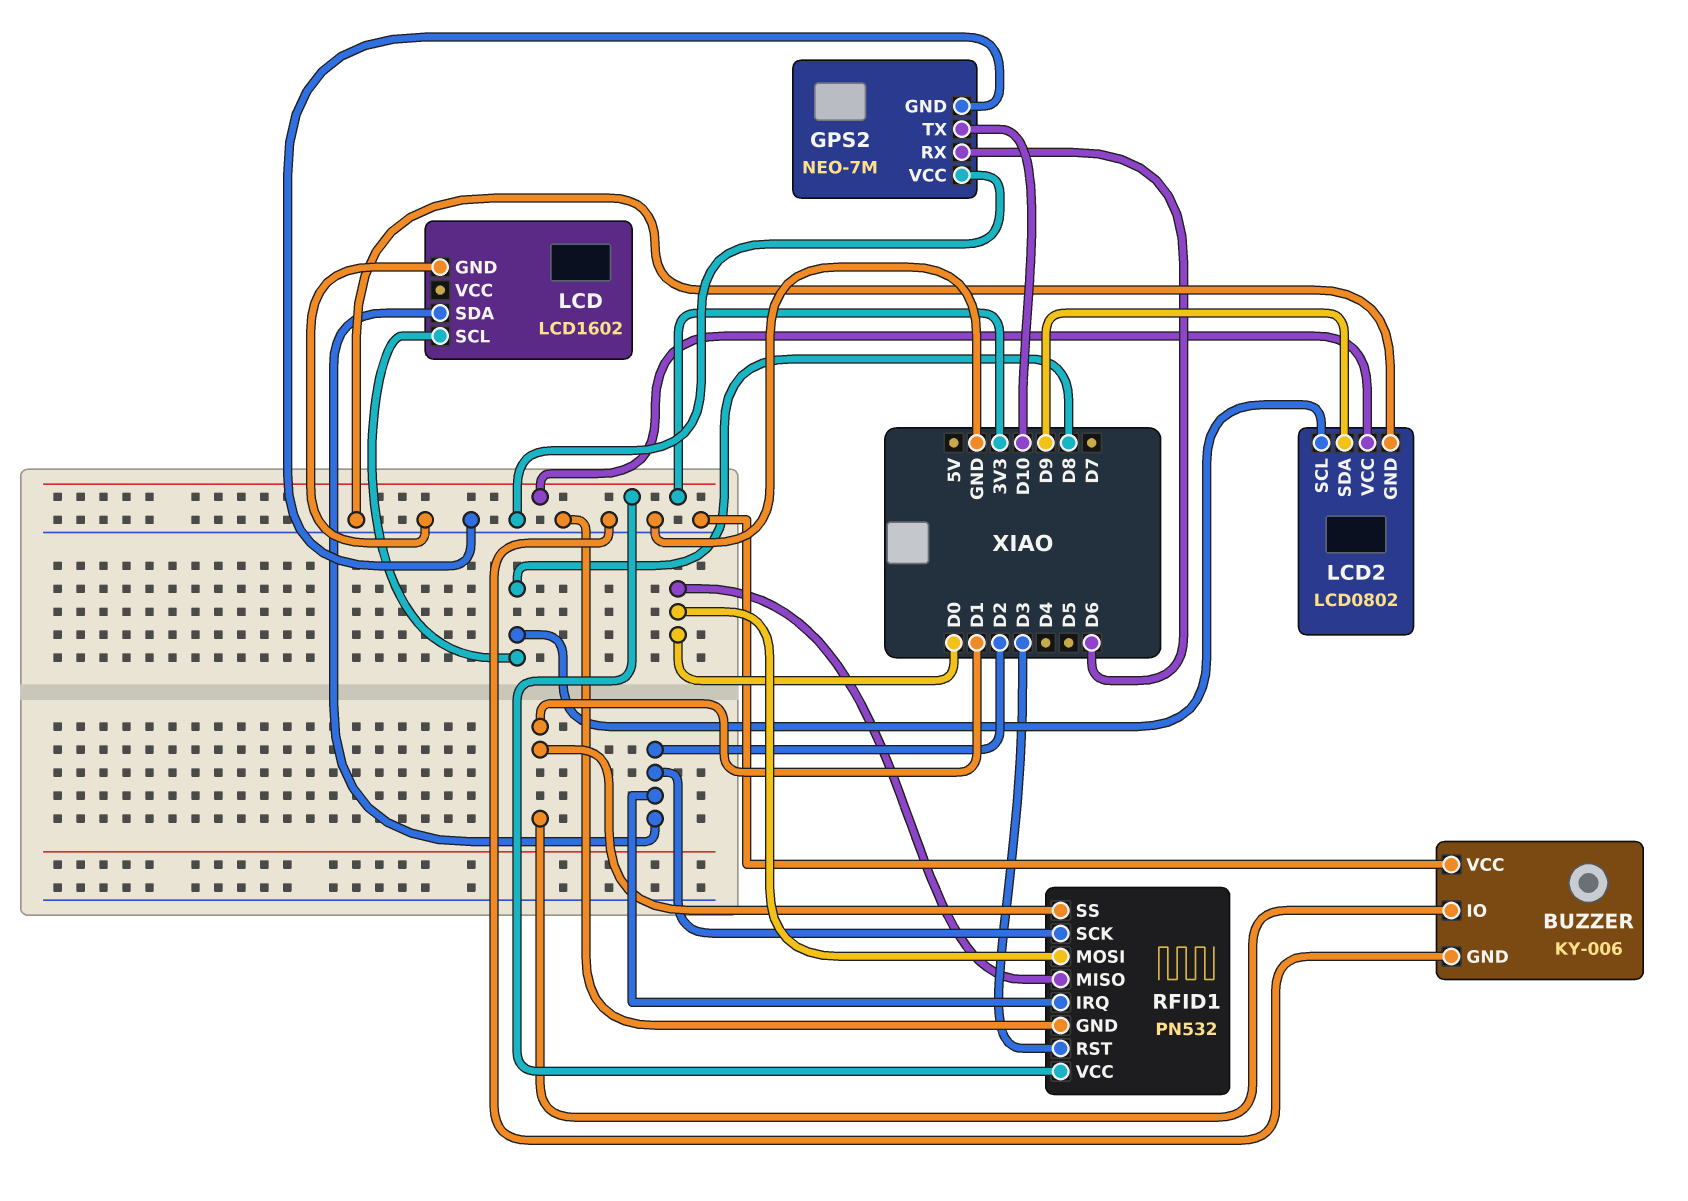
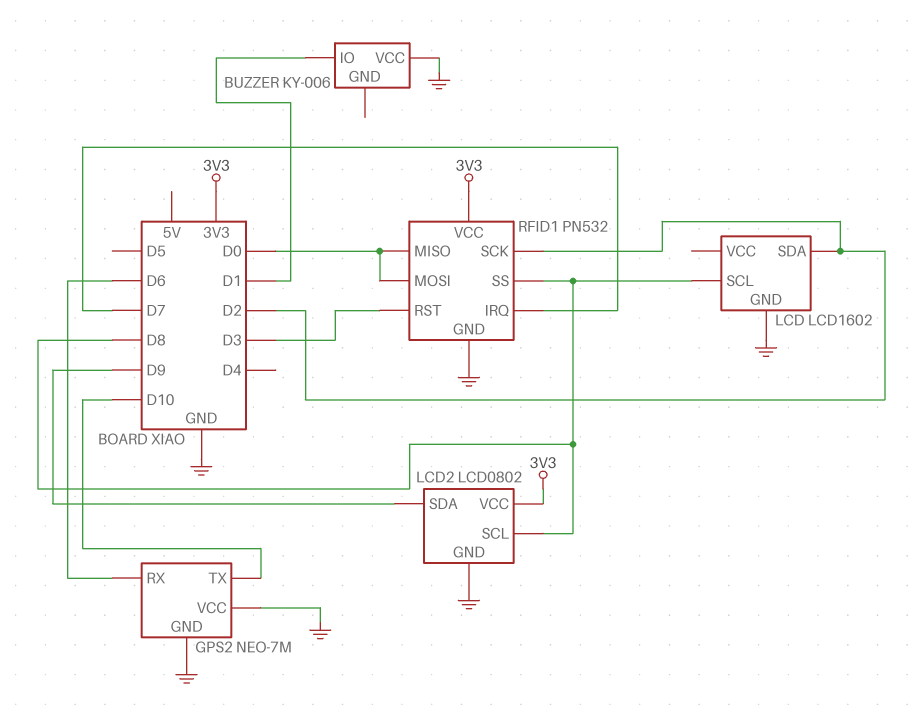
BUZZER pin GND: GND -> none
RFID1 pin IRQ: D2 -> D7
RFID1 pin SS: D1 -> D8

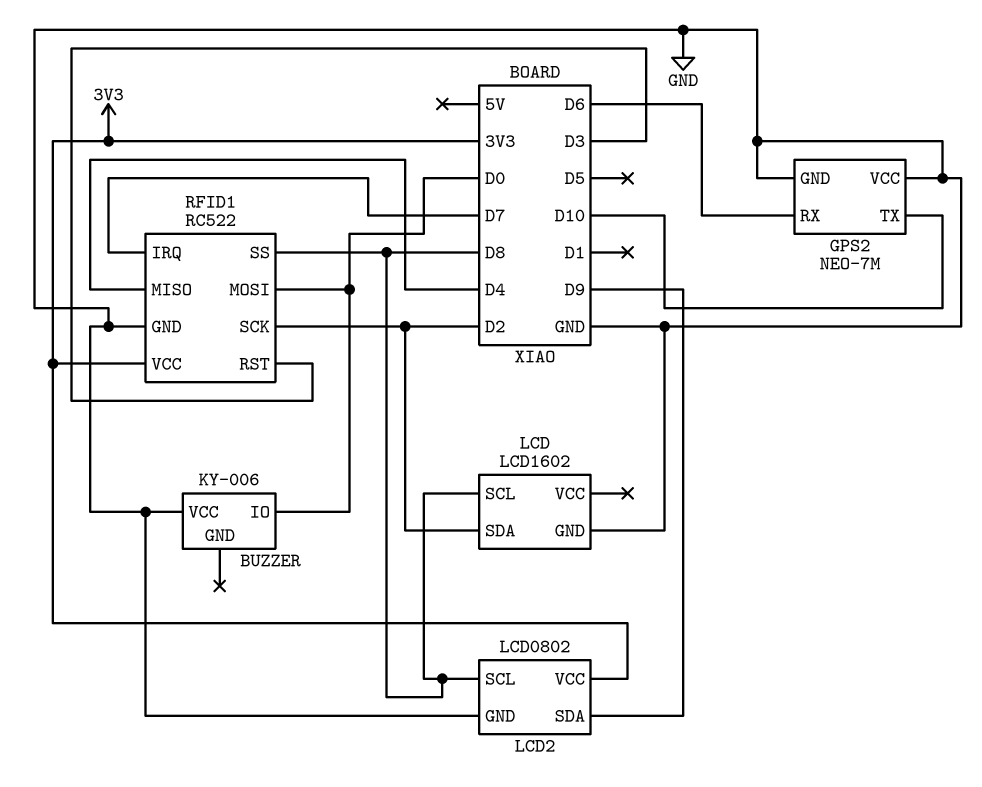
BUZZER pin IO: D1 -> D0
RFID1: PN532 -> RC522
RFID1 pin MISO: D0 -> D4

